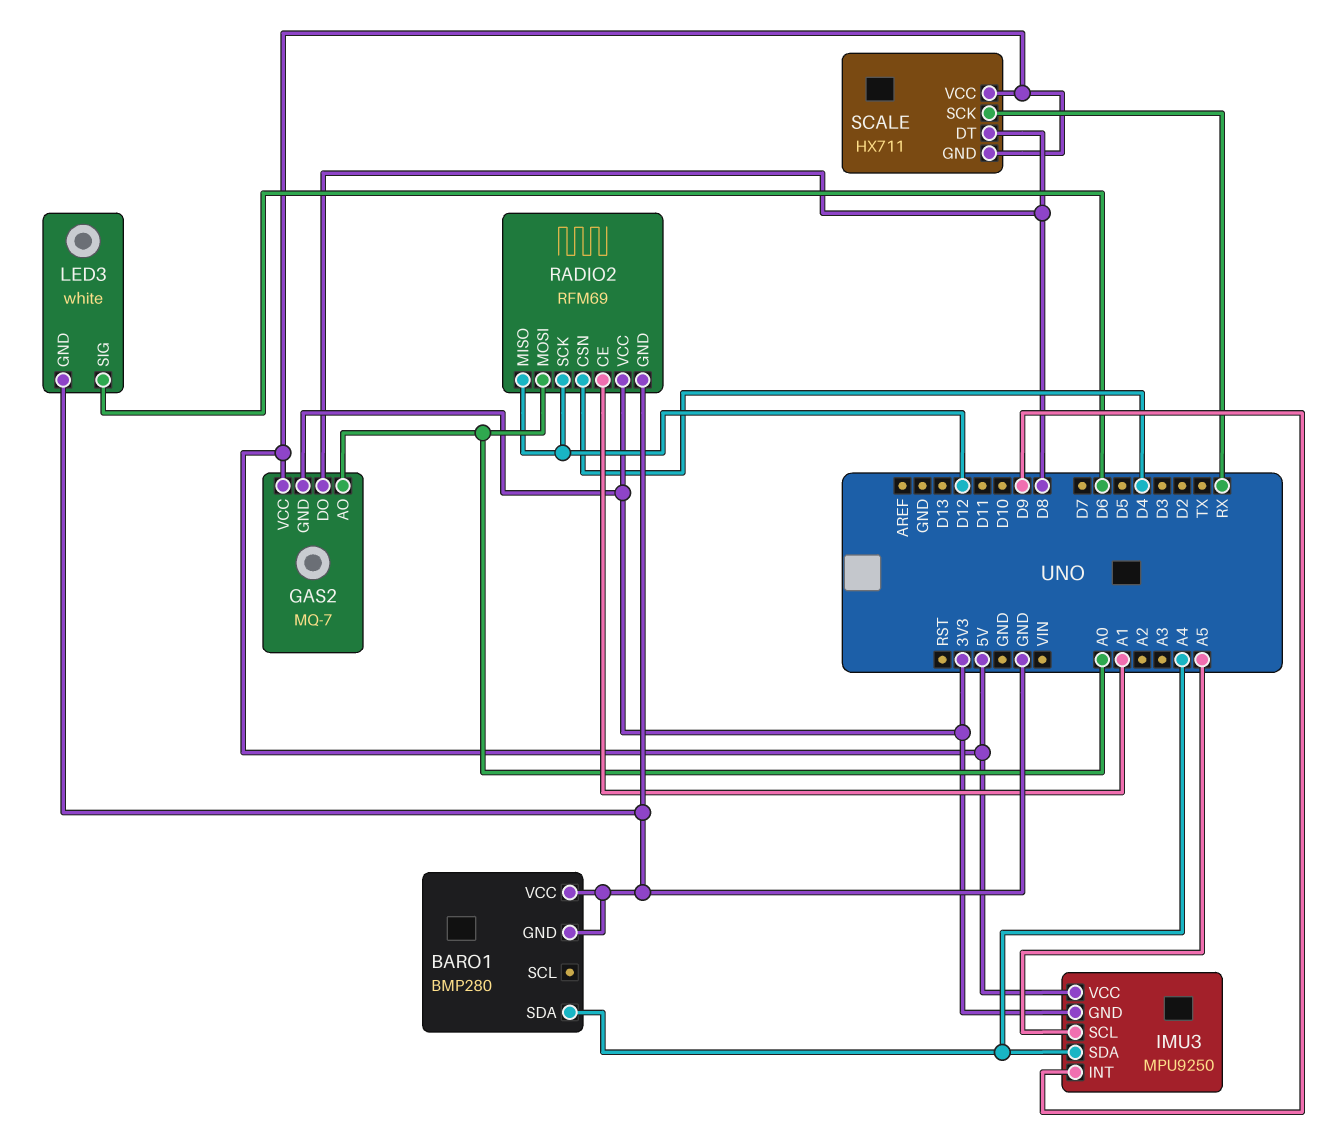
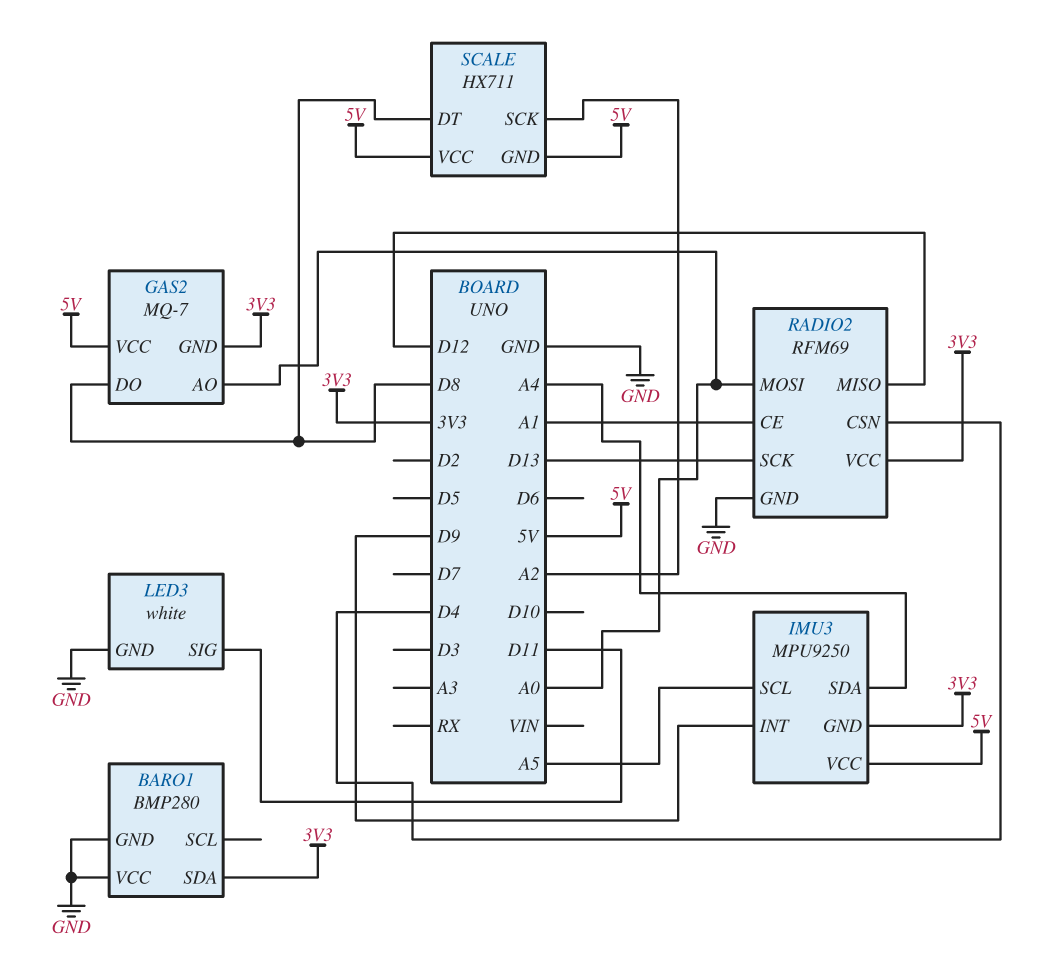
BARO1 pin SDA: A4 -> 3V3
LED3 pin SIG: D6 -> D11
RADIO2 pin SCK: D12 -> D13
SCALE pin SCK: RX -> A2

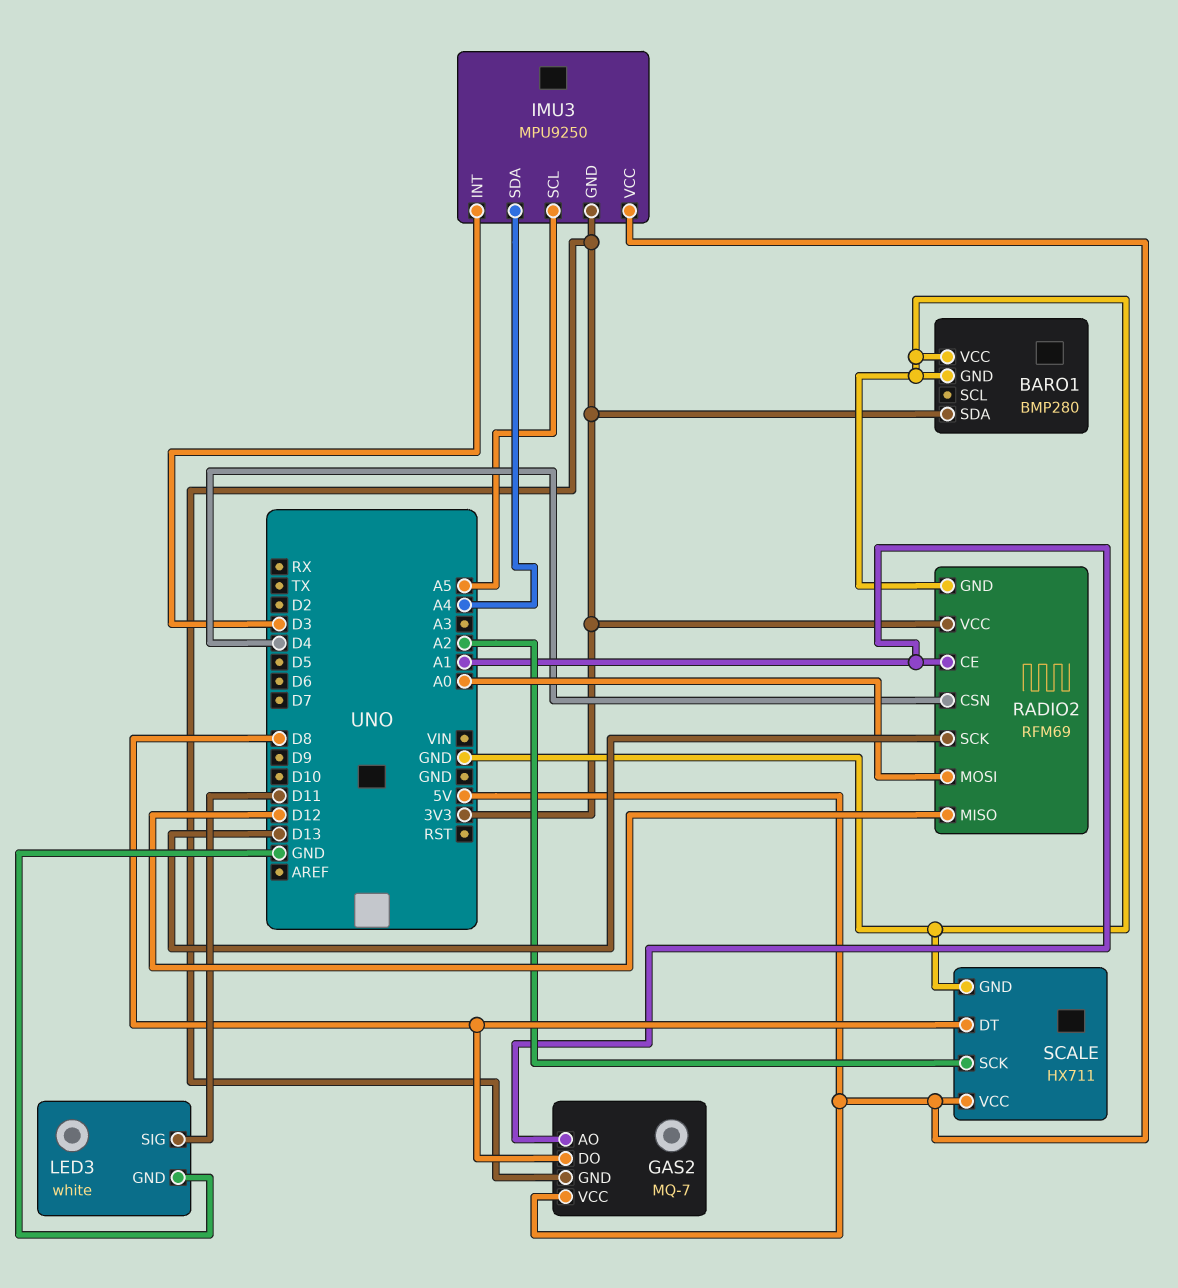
GAS2 pin AO: A0 -> A1
IMU3 pin INT: D9 -> D3
SCALE pin GND: 5V -> GND

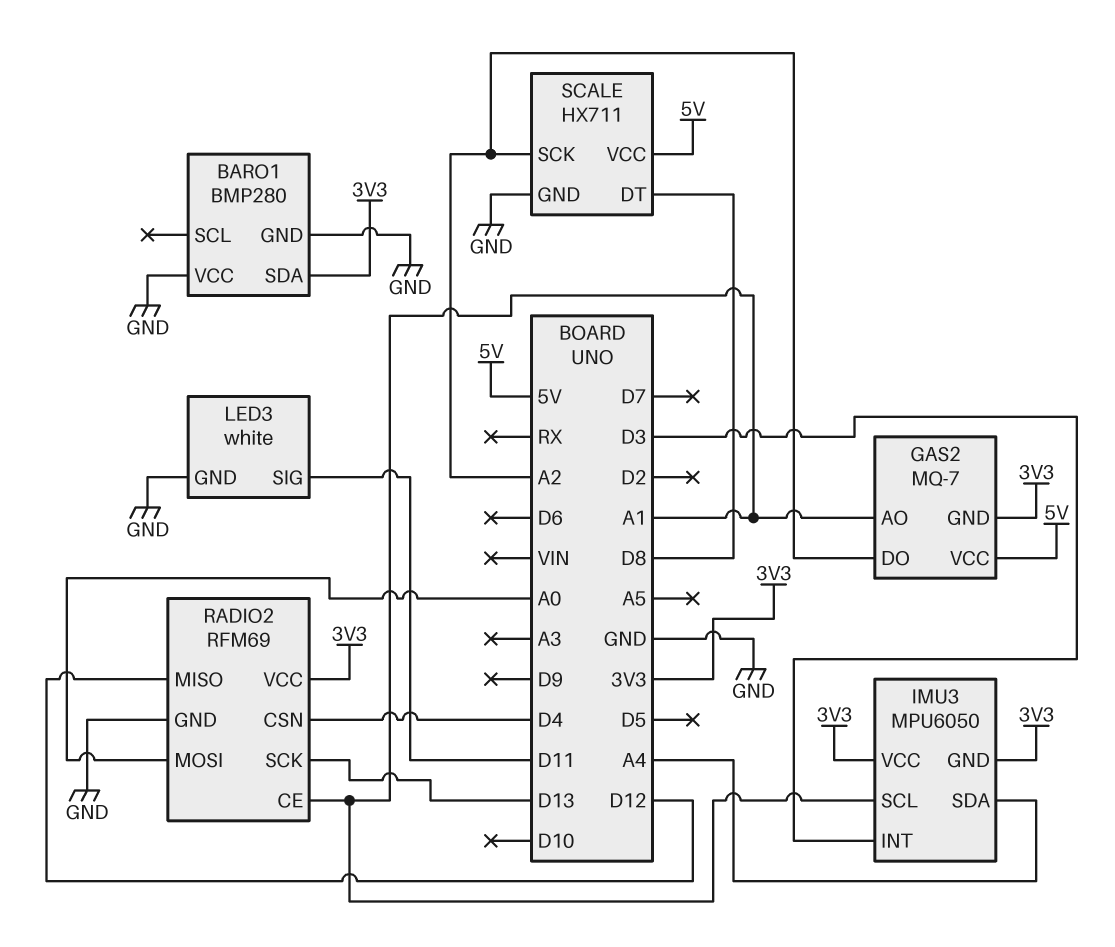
GAS2 pin DO: D8 -> A2
IMU3: MPU9250 -> MPU6050
IMU3 pin SCL: A5 -> A1
IMU3 pin VCC: 5V -> 3V3

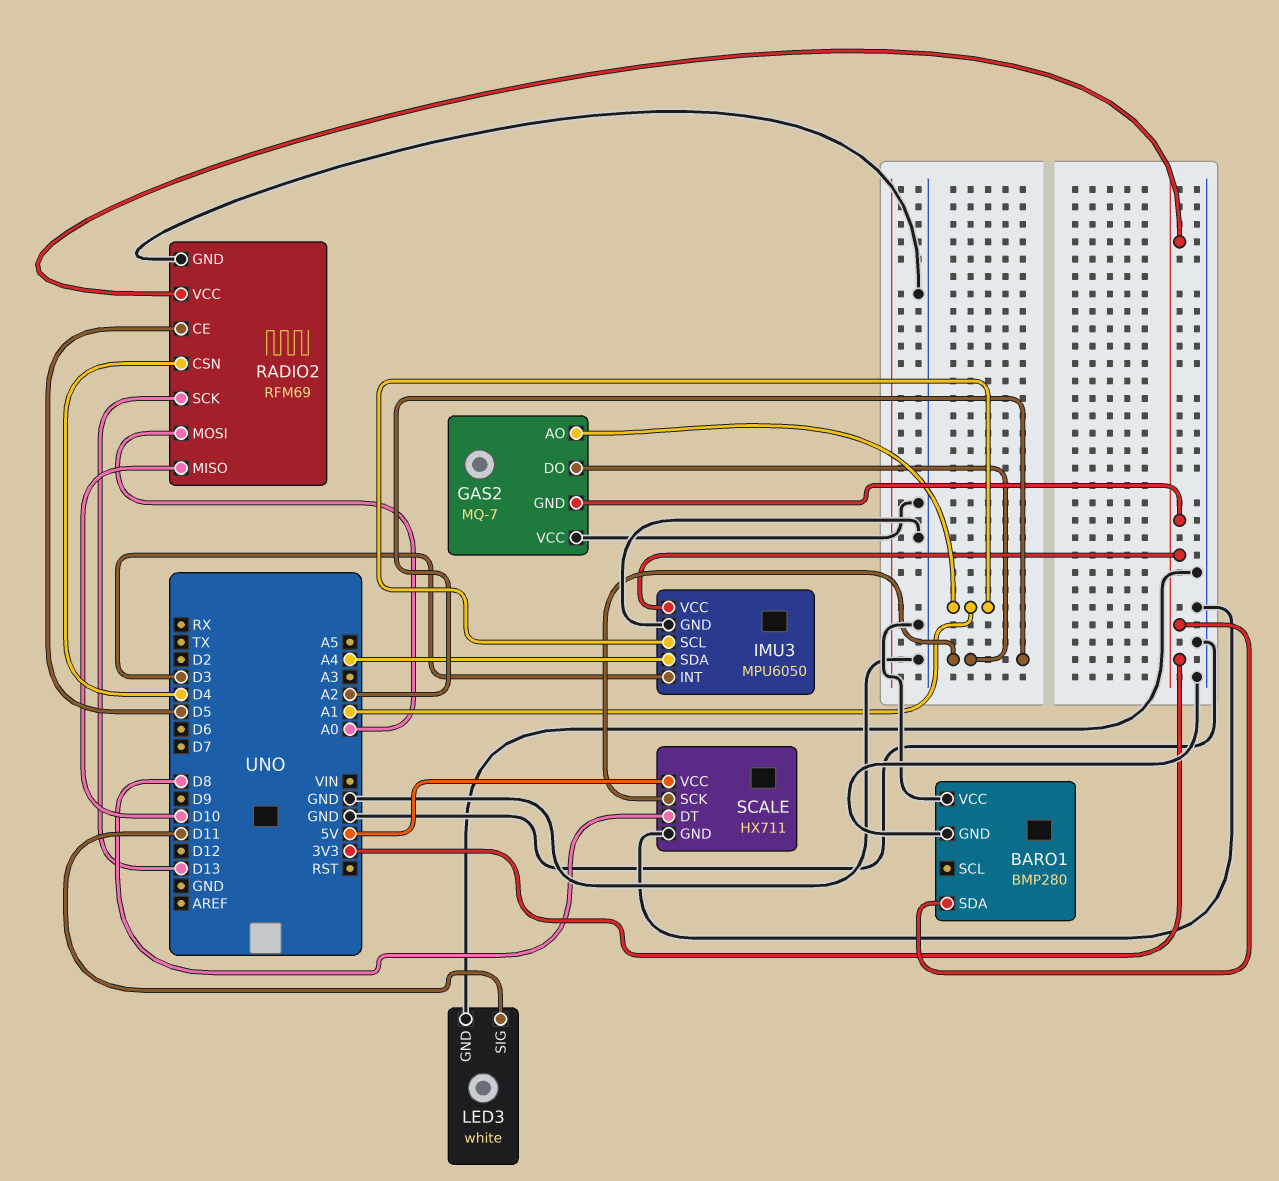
GAS2 pin VCC: 5V -> GND
IMU3 pin GND: 3V3 -> GND
RADIO2 pin CE: A1 -> D5
RADIO2 pin MISO: D12 -> D10

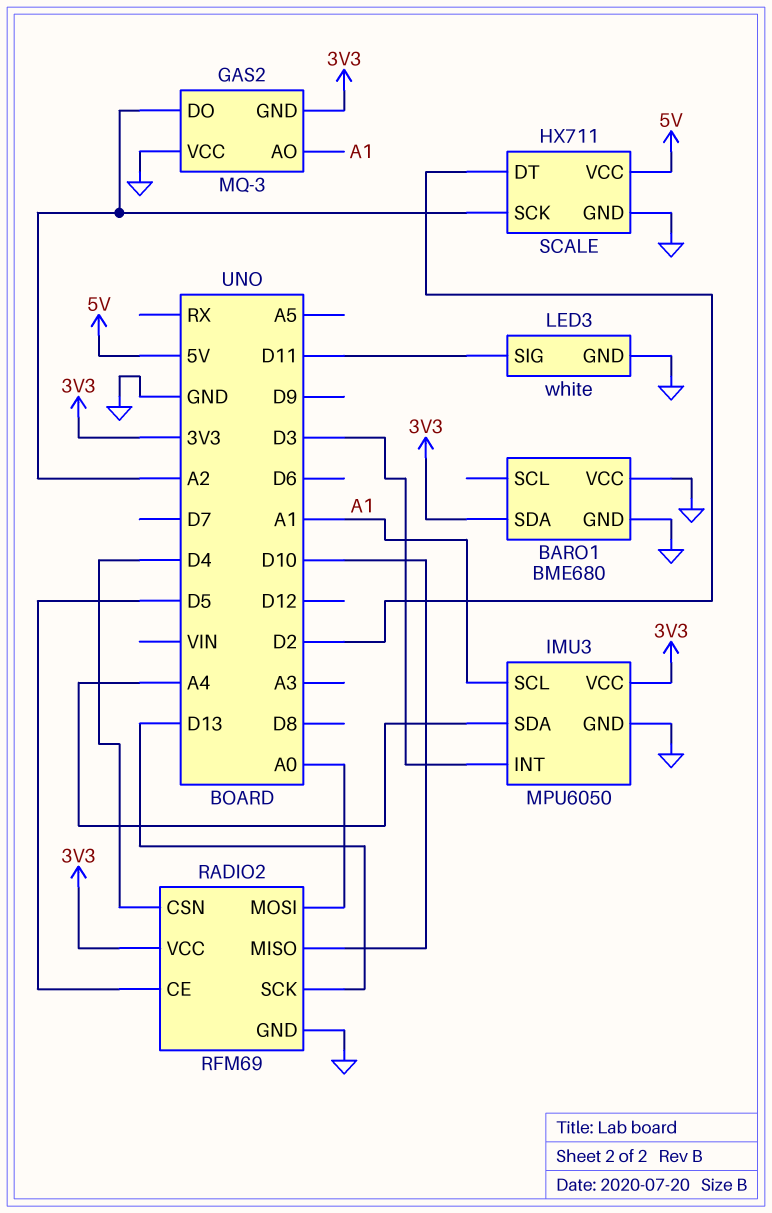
BARO1: BMP280 -> BME680
GAS2: MQ-7 -> MQ-3
SCALE pin DT: D8 -> D2

